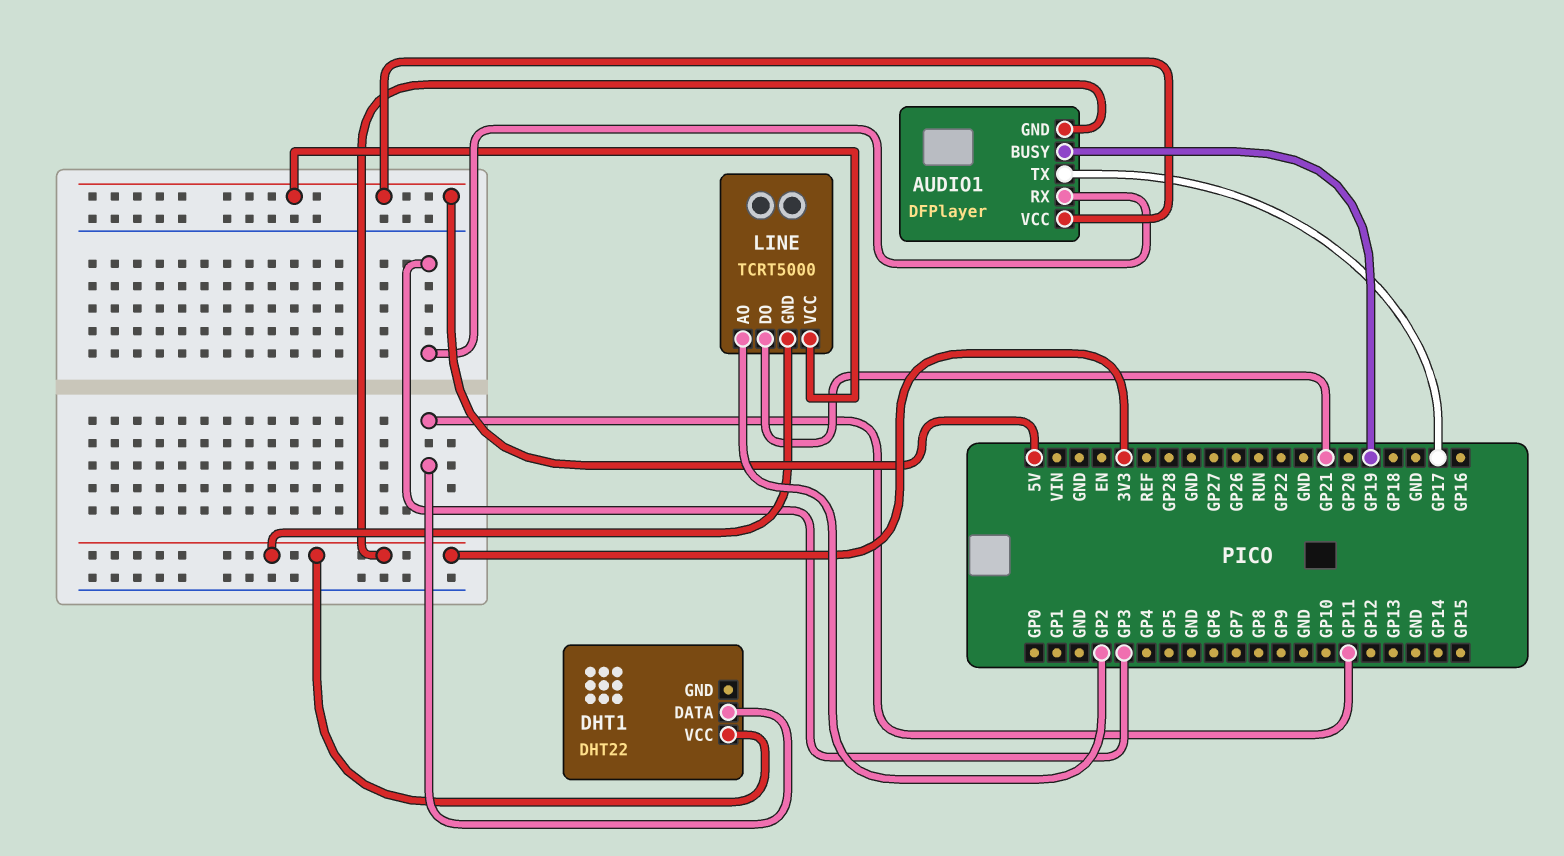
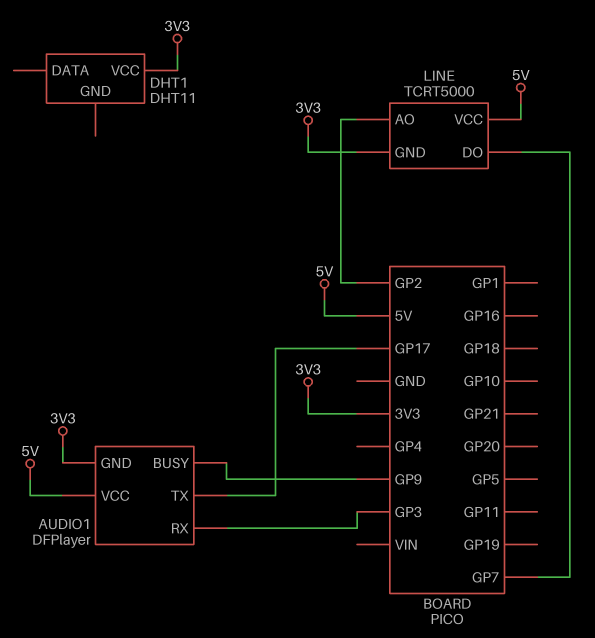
AUDIO1 pin BUSY: GP19 -> GP9
DHT1: DHT22 -> DHT11
DHT1 pin DATA: GP11 -> none
LINE pin DO: GP21 -> GP7

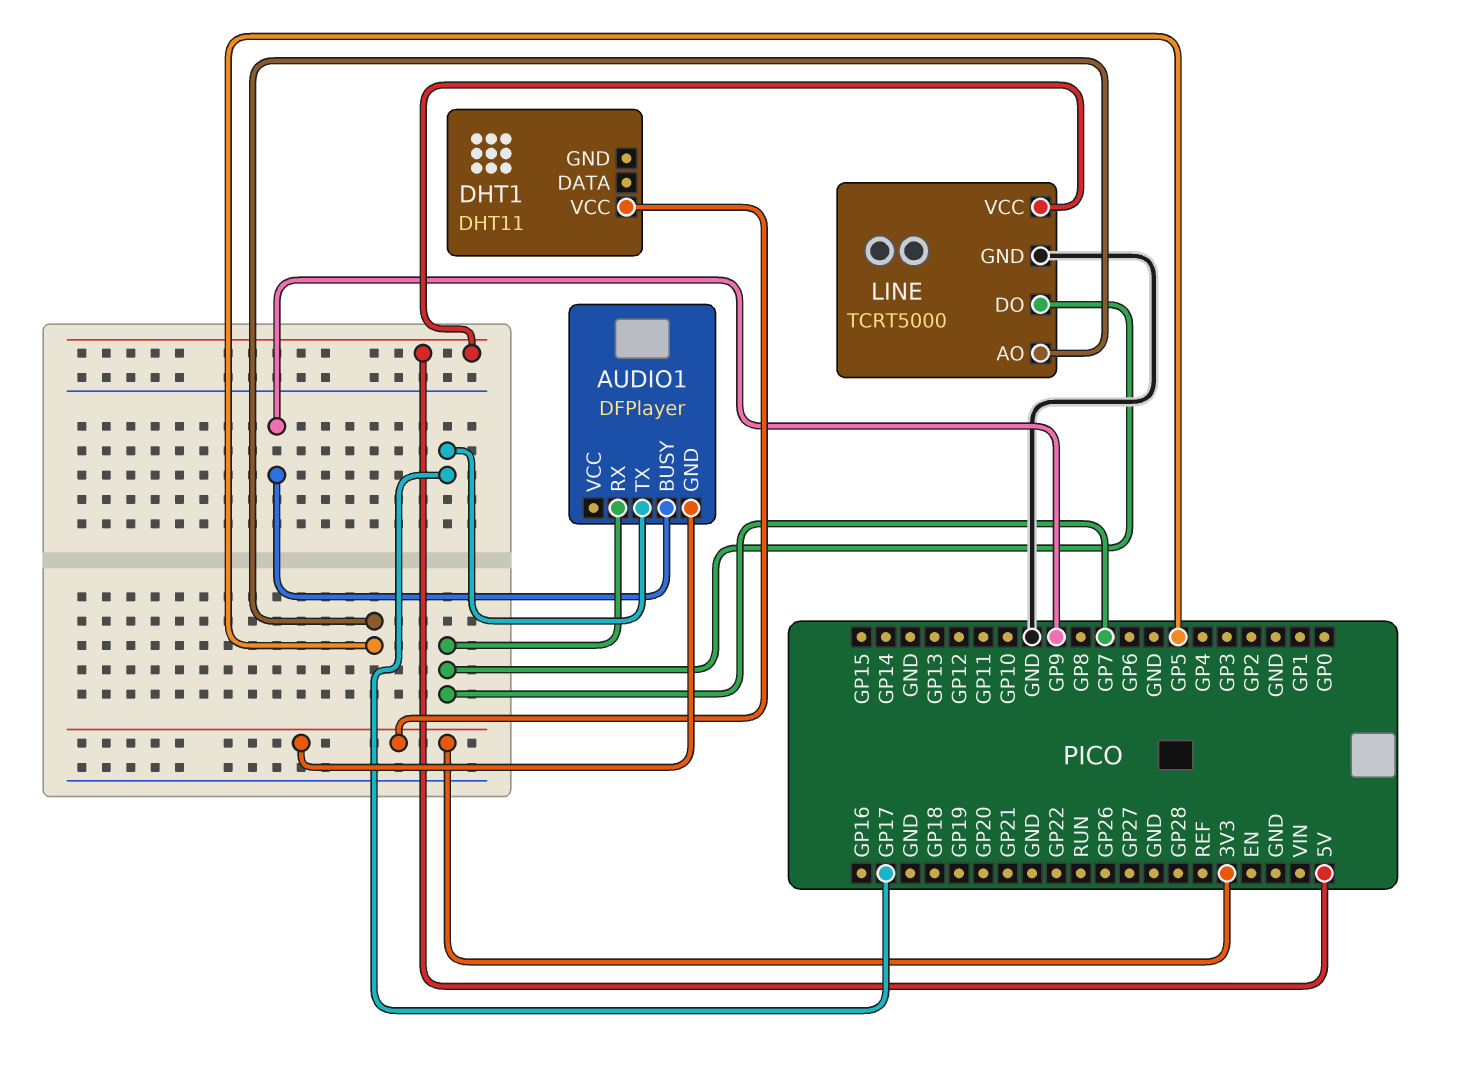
AUDIO1 pin RX: GP3 -> GP7
AUDIO1 pin VCC: 5V -> none
LINE pin AO: GP2 -> GP5
LINE pin GND: 3V3 -> GND

